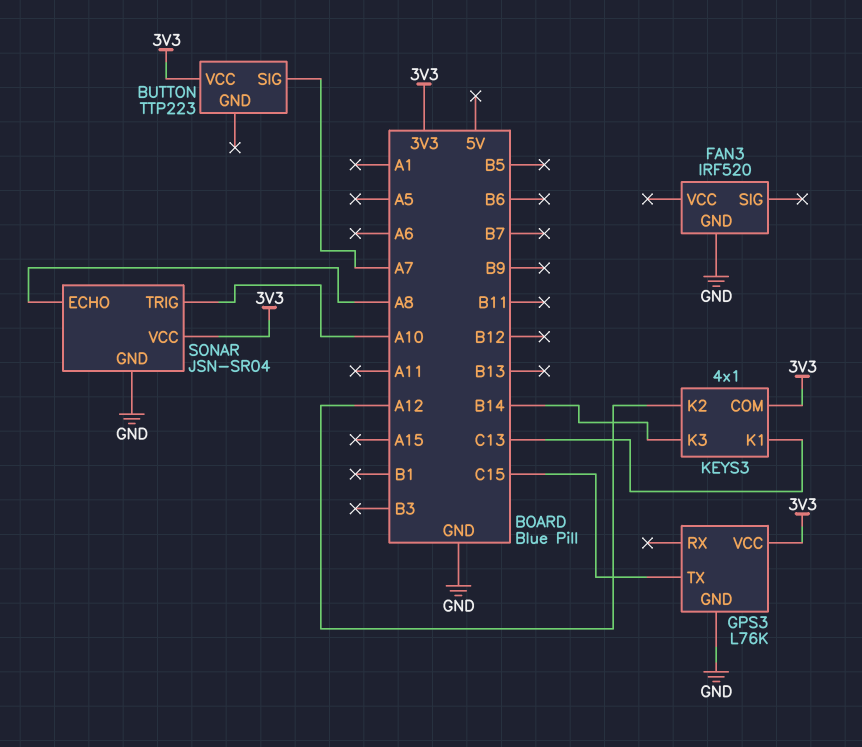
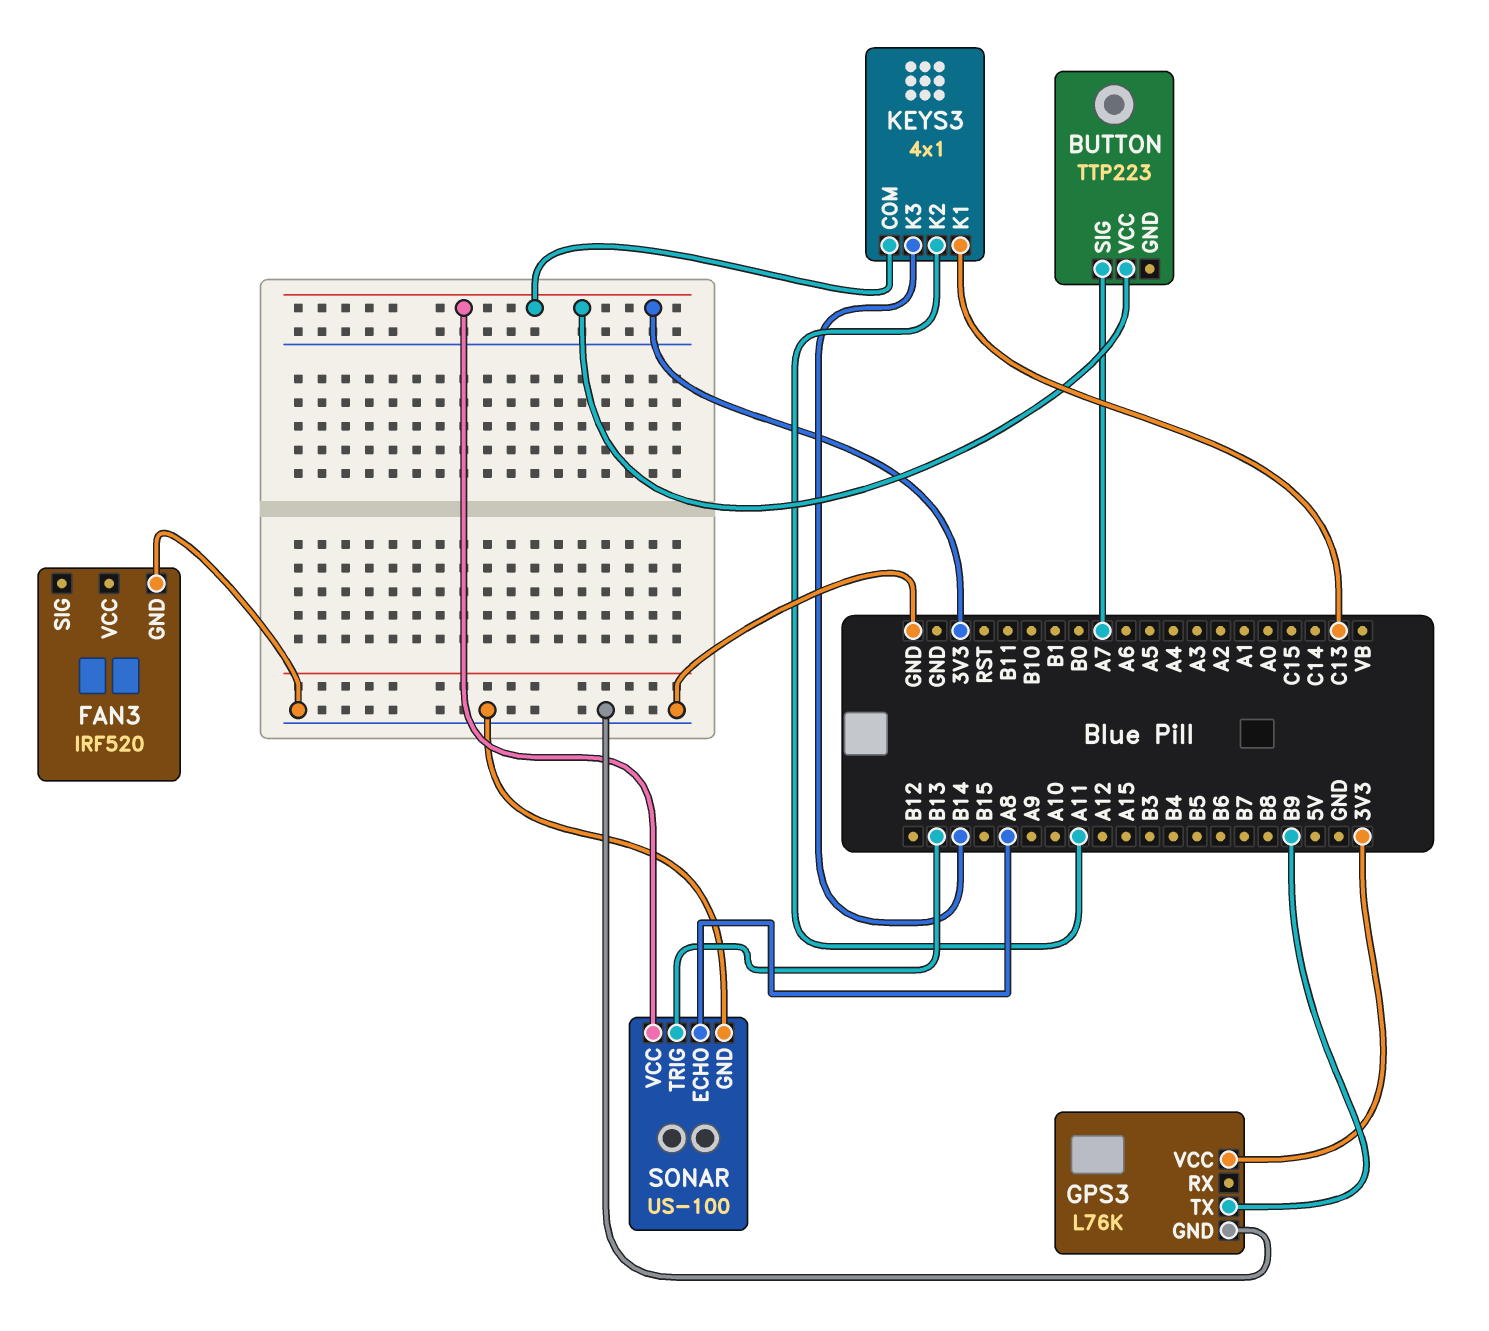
GPS3 pin TX: C15 -> B9
KEYS3 pin K2: A12 -> A11
SONAR: JSN-SR04 -> US-100
SONAR pin TRIG: A10 -> B13

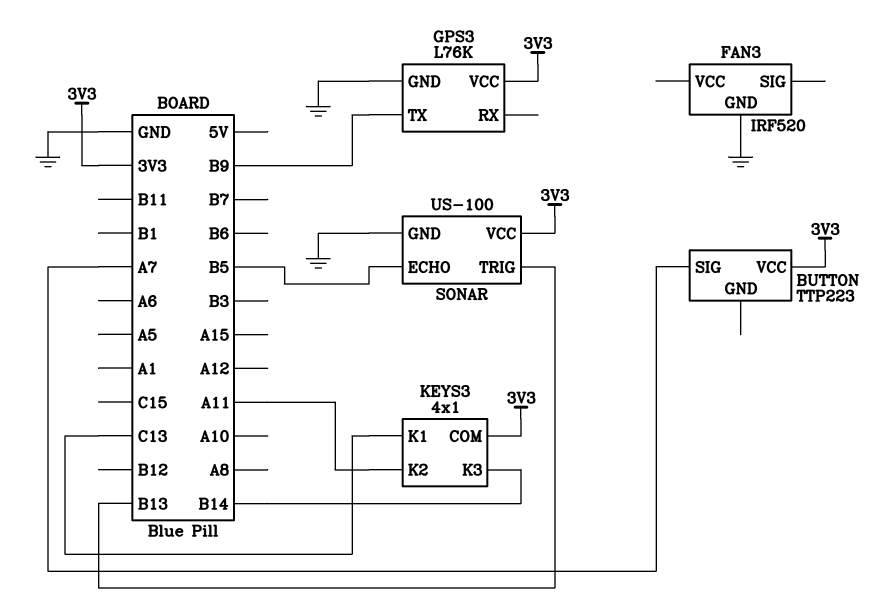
SONAR pin ECHO: A8 -> B5

